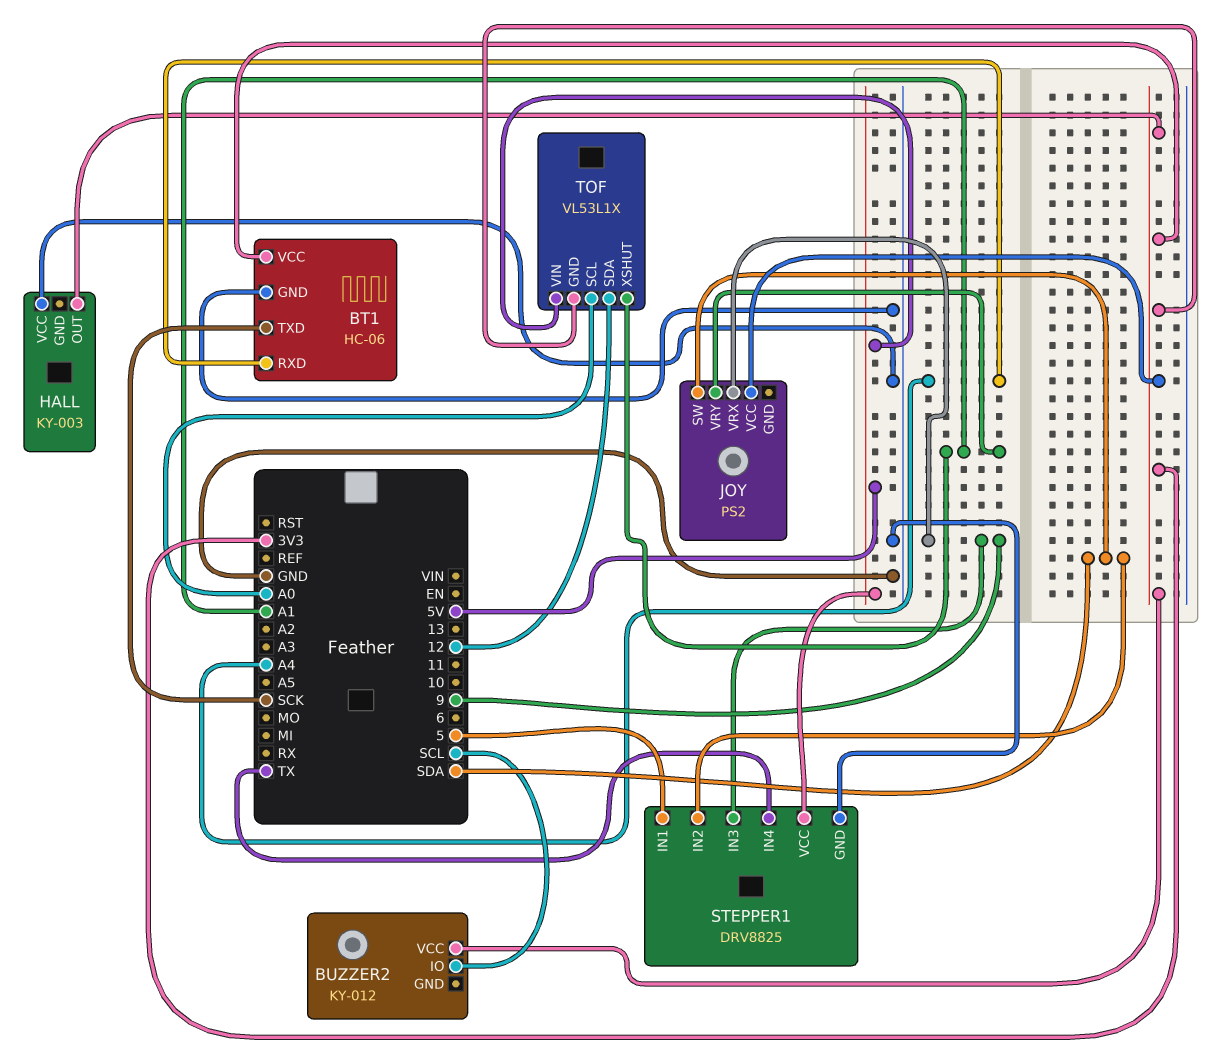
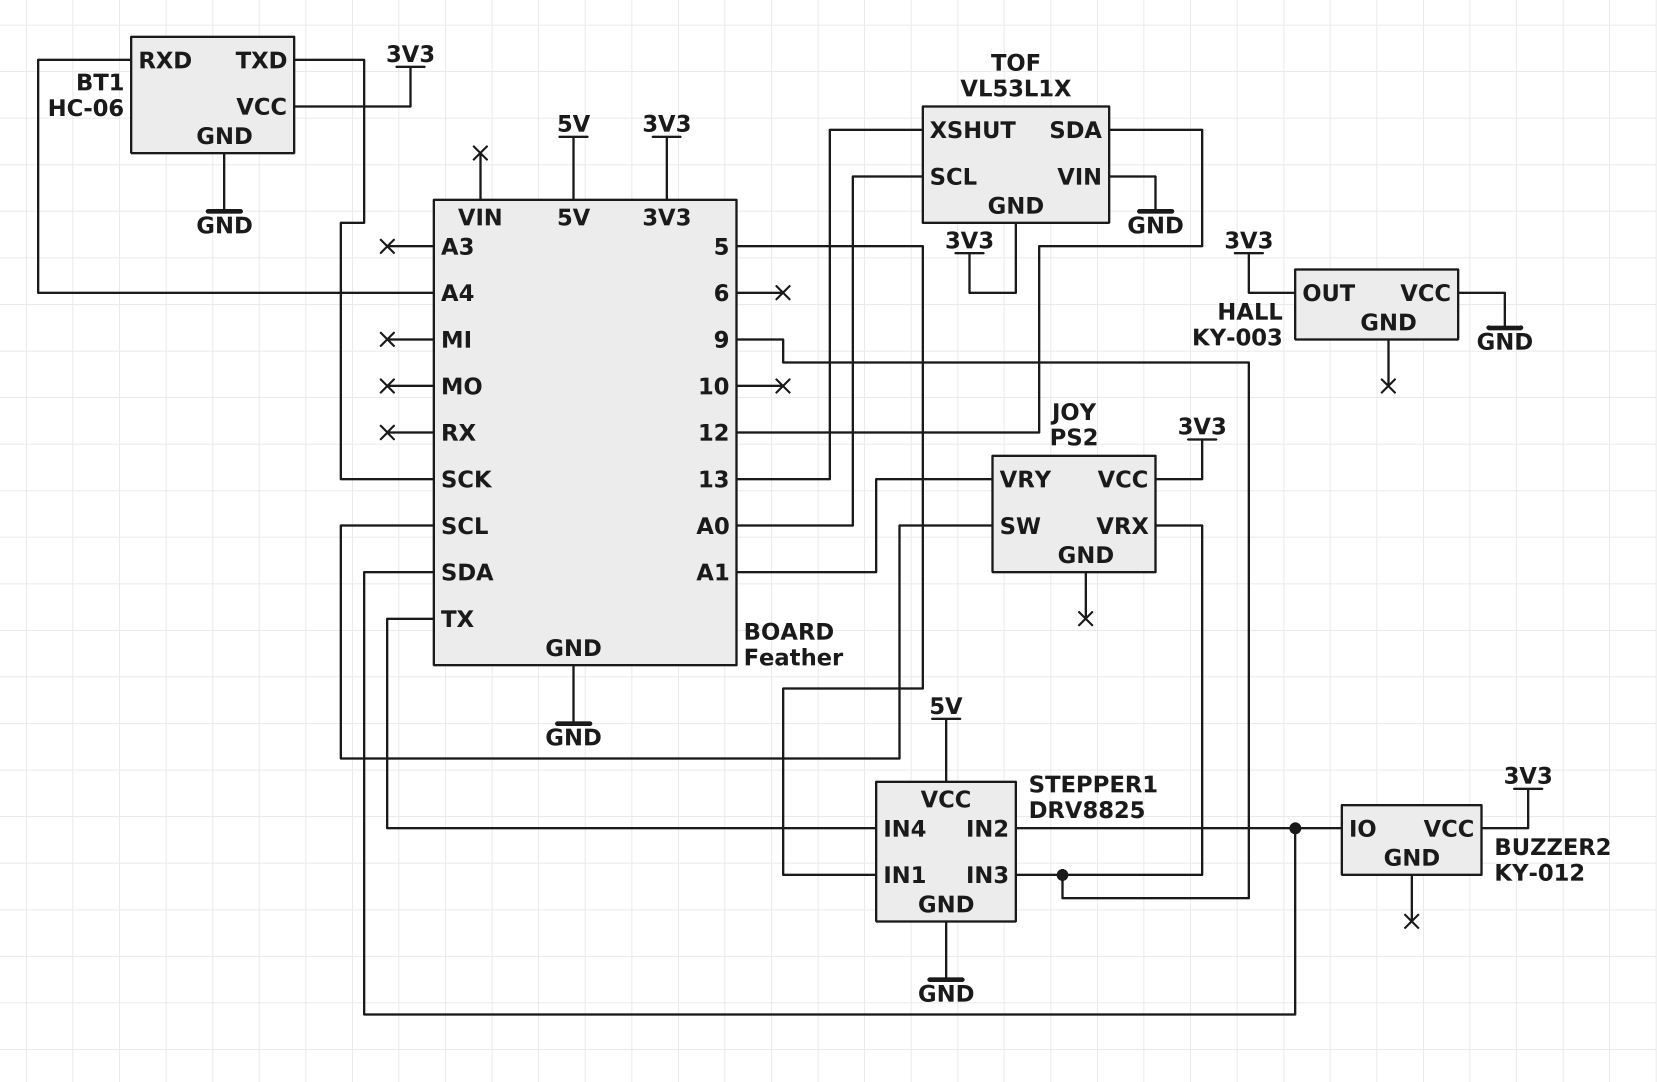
BUZZER2 pin IO: SCL -> SDA
JOY pin SW: SDA -> SCL
TOF pin VIN: 5V -> GND
TOF pin XSHUT: A1 -> 13

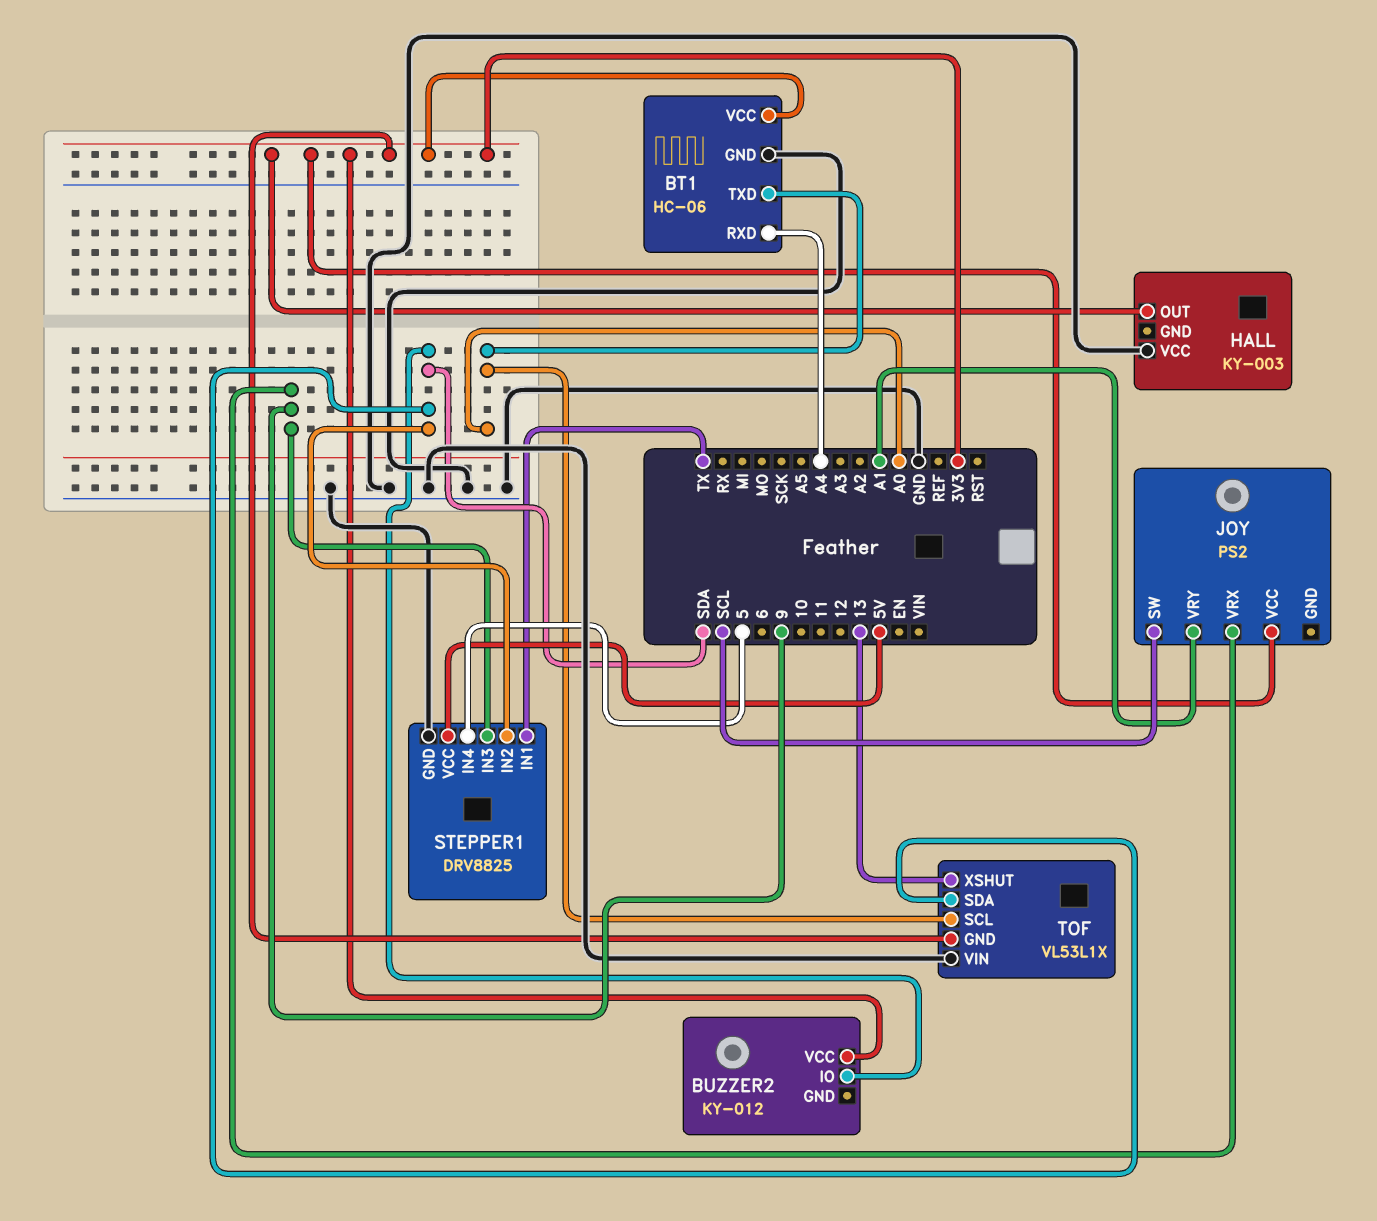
BT1 pin TXD: SCK -> A0
STEPPER1 pin IN1: 5 -> TX
STEPPER1 pin IN4: TX -> 5
TOF pin SDA: 12 -> SDA

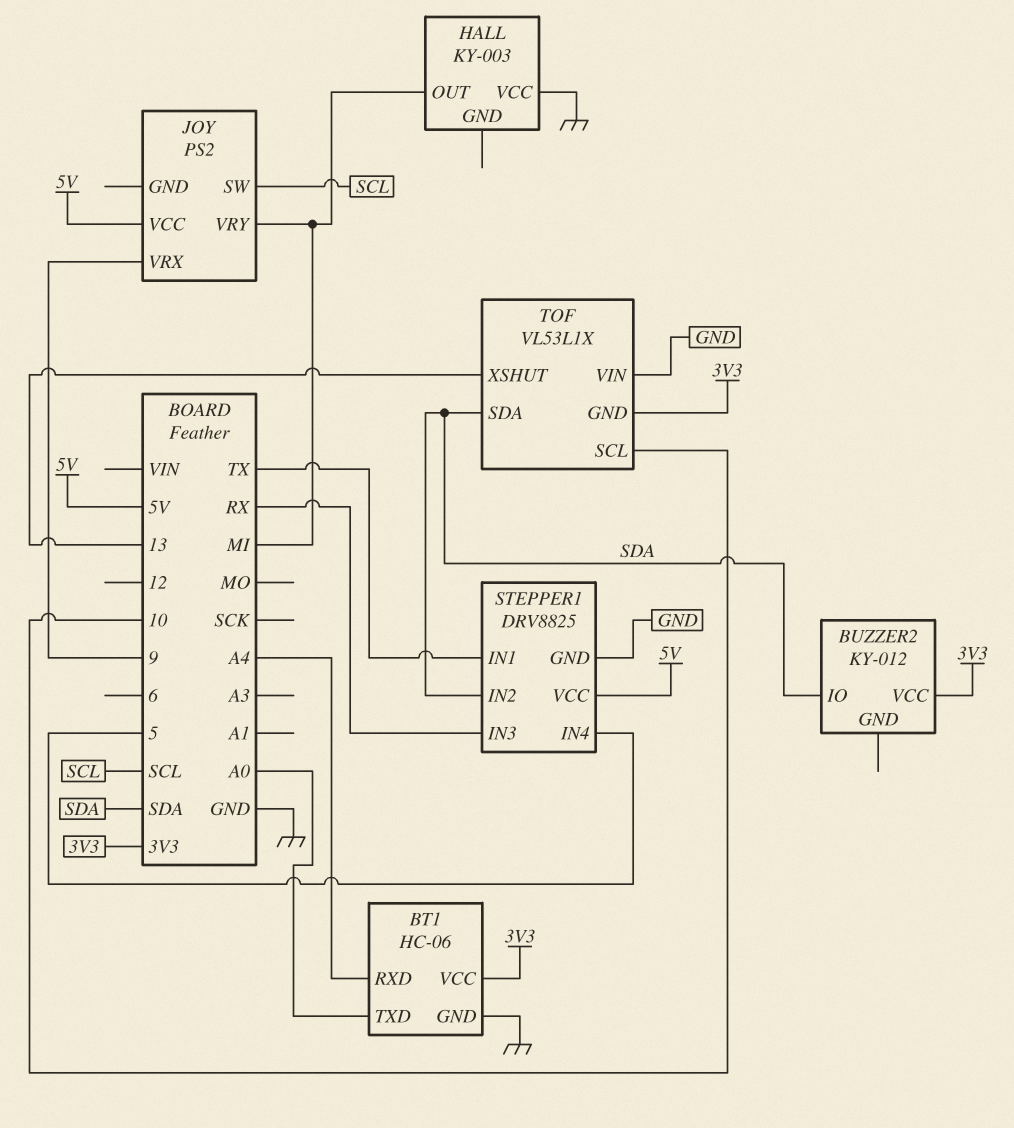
HALL pin OUT: 3V3 -> MI
JOY pin VCC: 3V3 -> 5V
JOY pin VRY: A1 -> MI
STEPPER1 pin IN3: 9 -> RX
TOF pin SCL: A0 -> 10

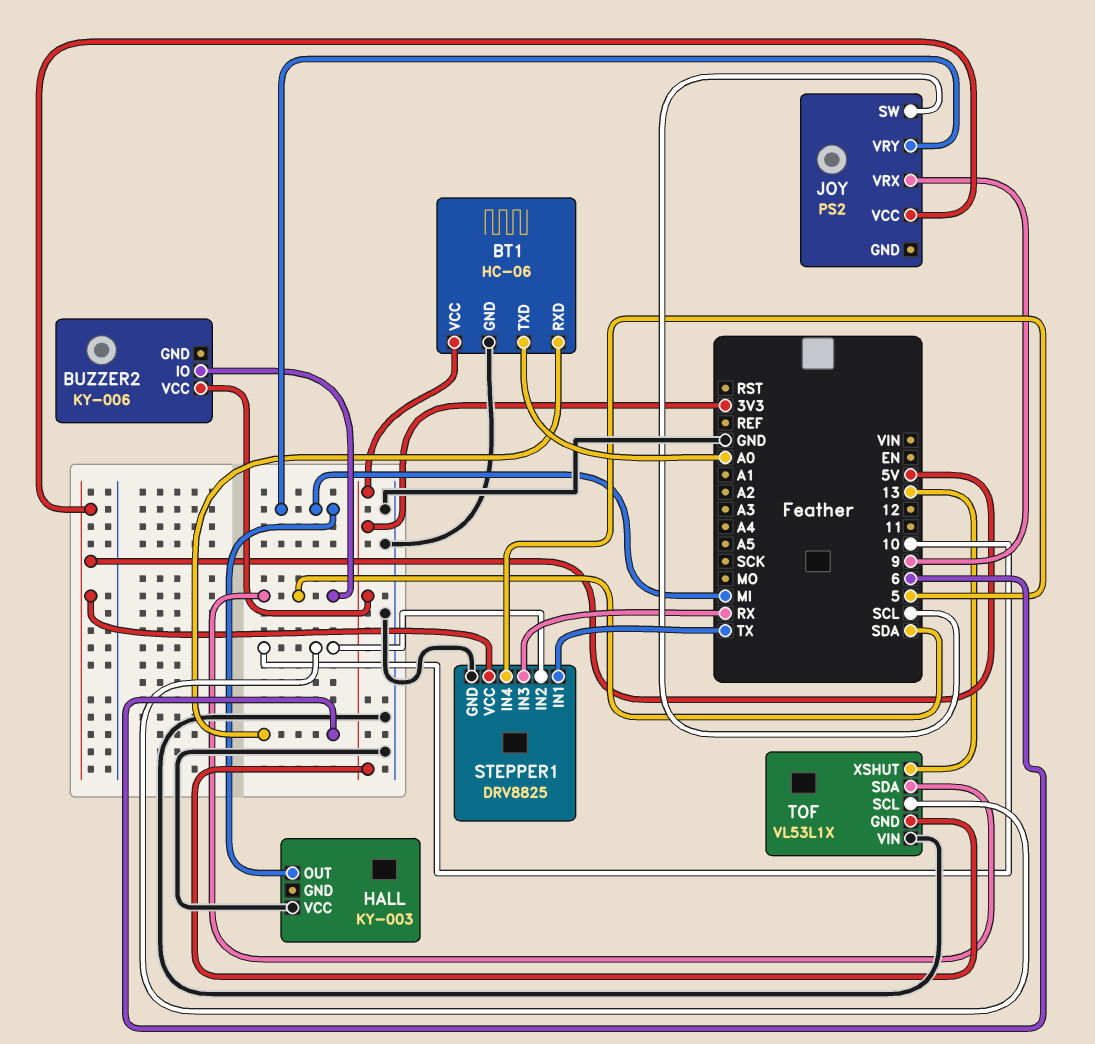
BT1 pin RXD: A4 -> 6
BUZZER2: KY-012 -> KY-006
STEPPER1 pin IN2: SDA -> 10

